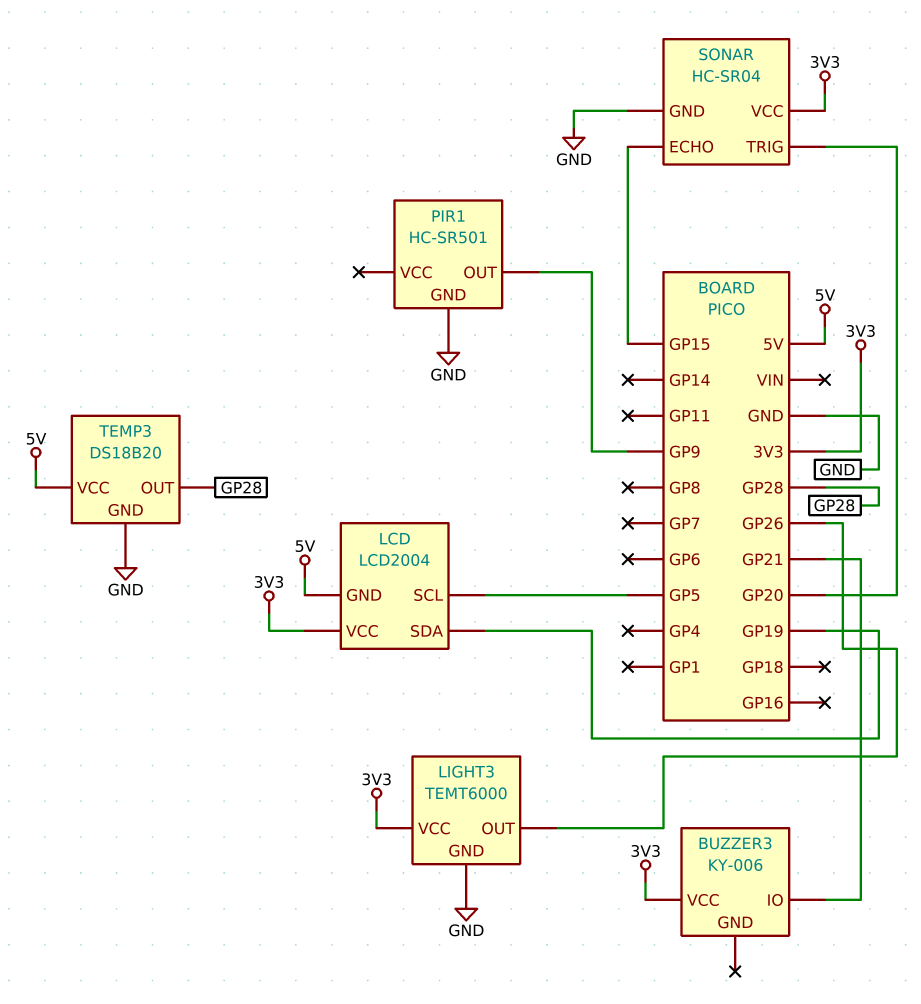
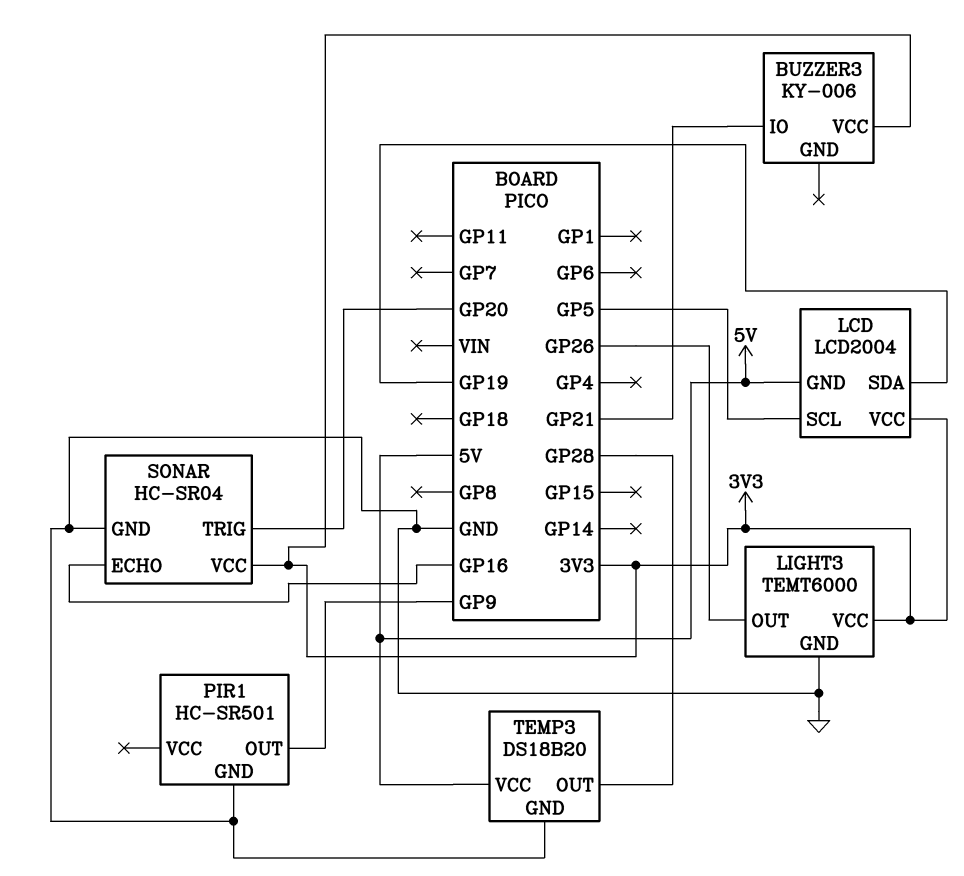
SONAR pin ECHO: GP15 -> GP16

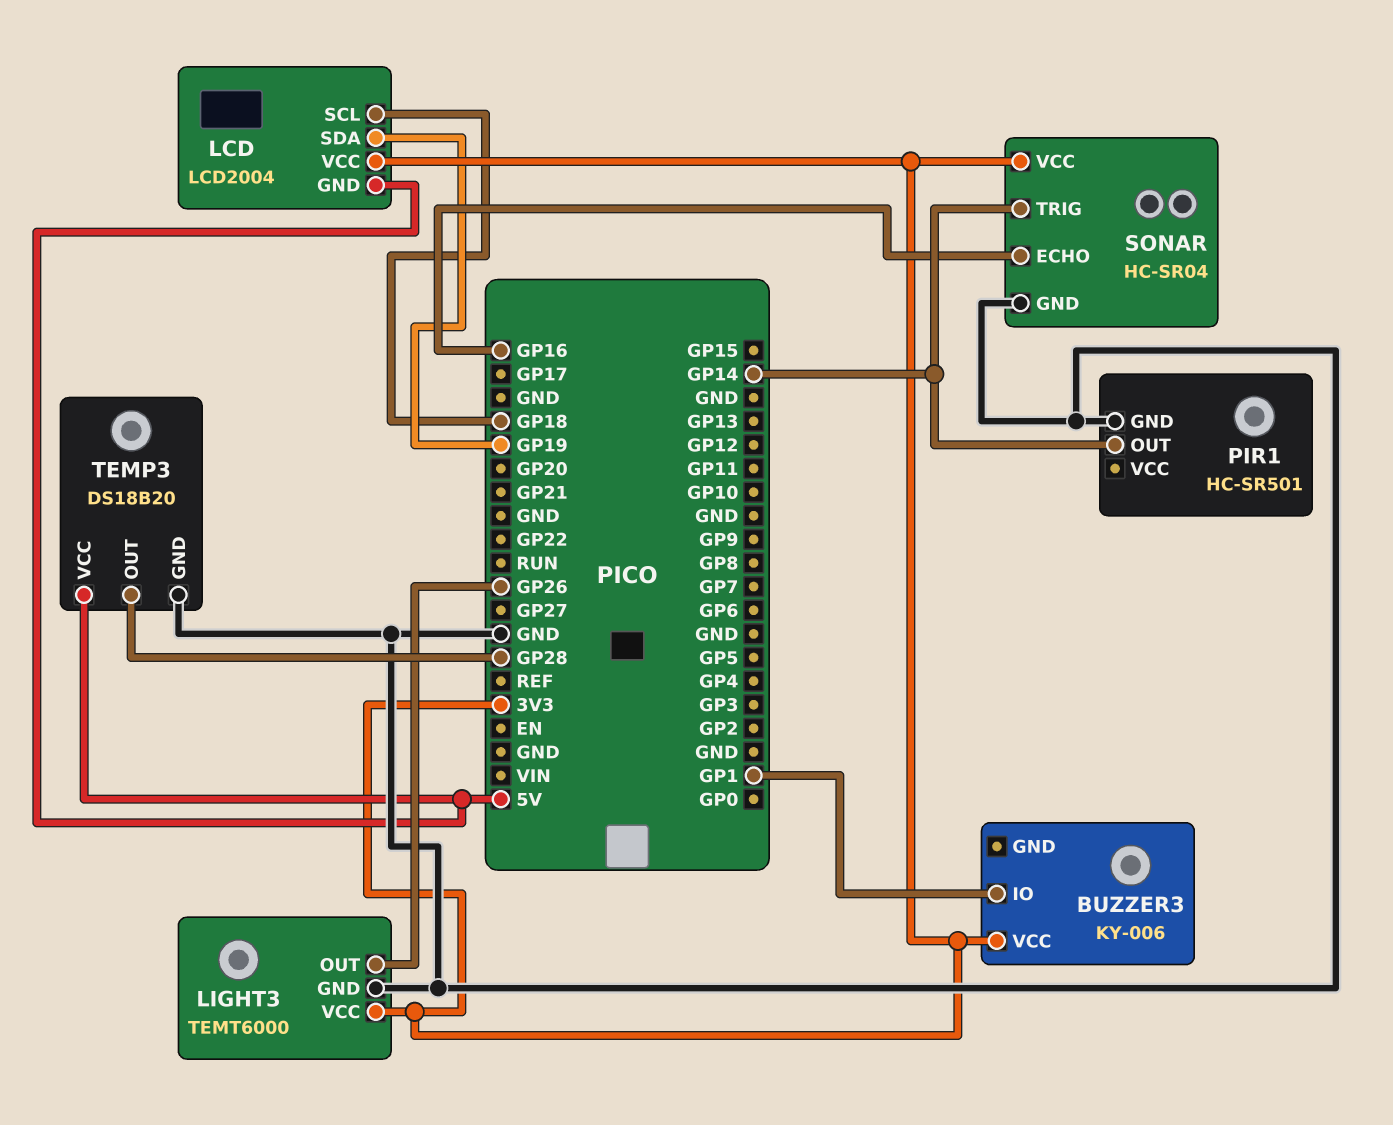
BUZZER3 pin IO: GP21 -> GP1
LCD pin SCL: GP5 -> GP18
PIR1 pin OUT: GP9 -> GP14
SONAR pin TRIG: GP20 -> GP14

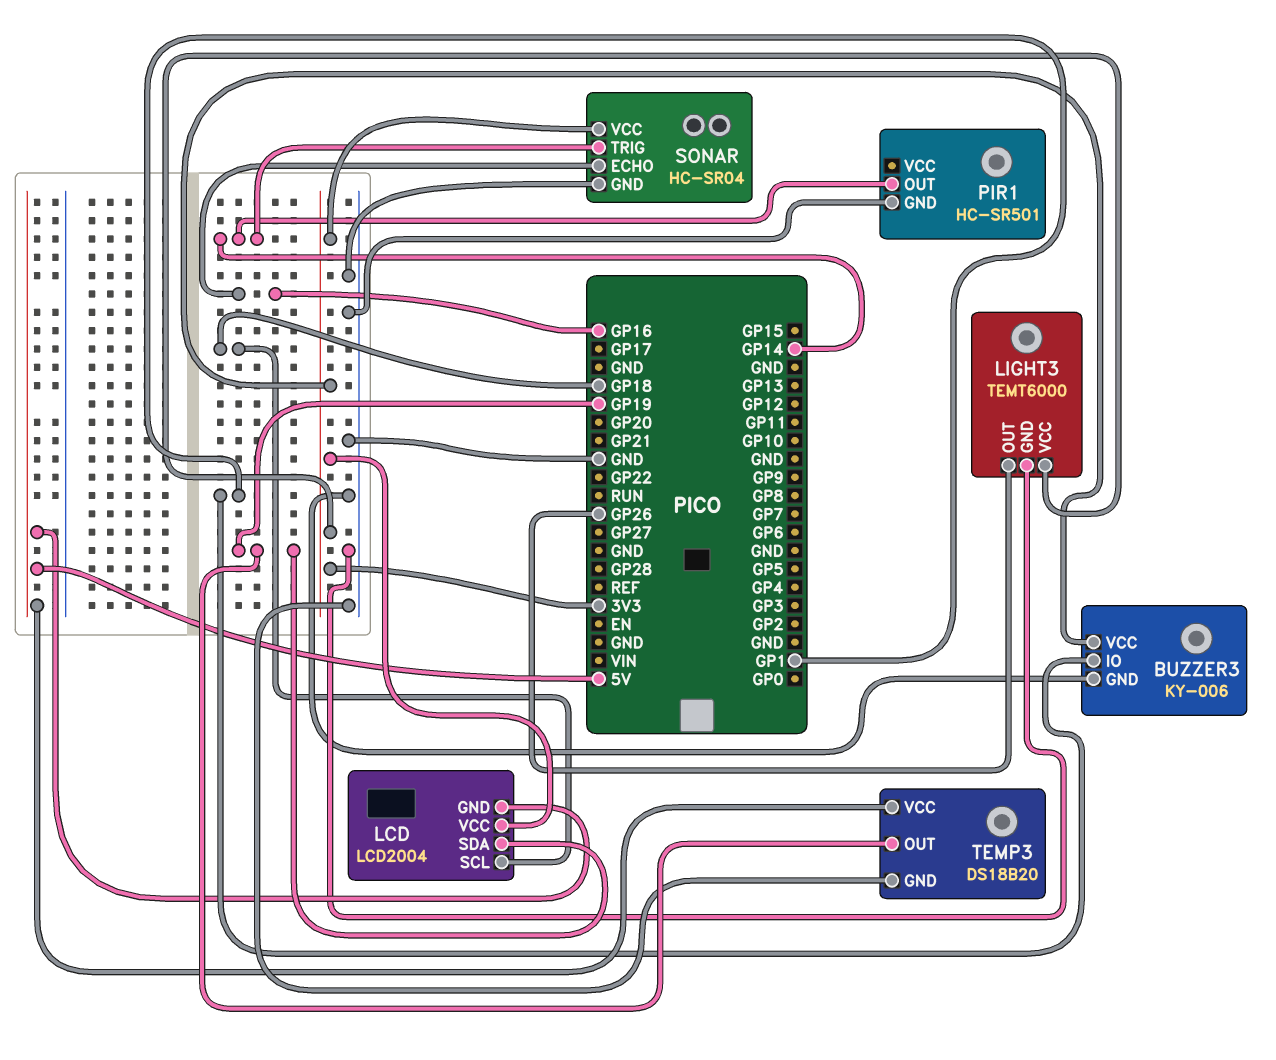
BUZZER3 pin GND: none -> GND
TEMP3 pin OUT: GP28 -> GP19

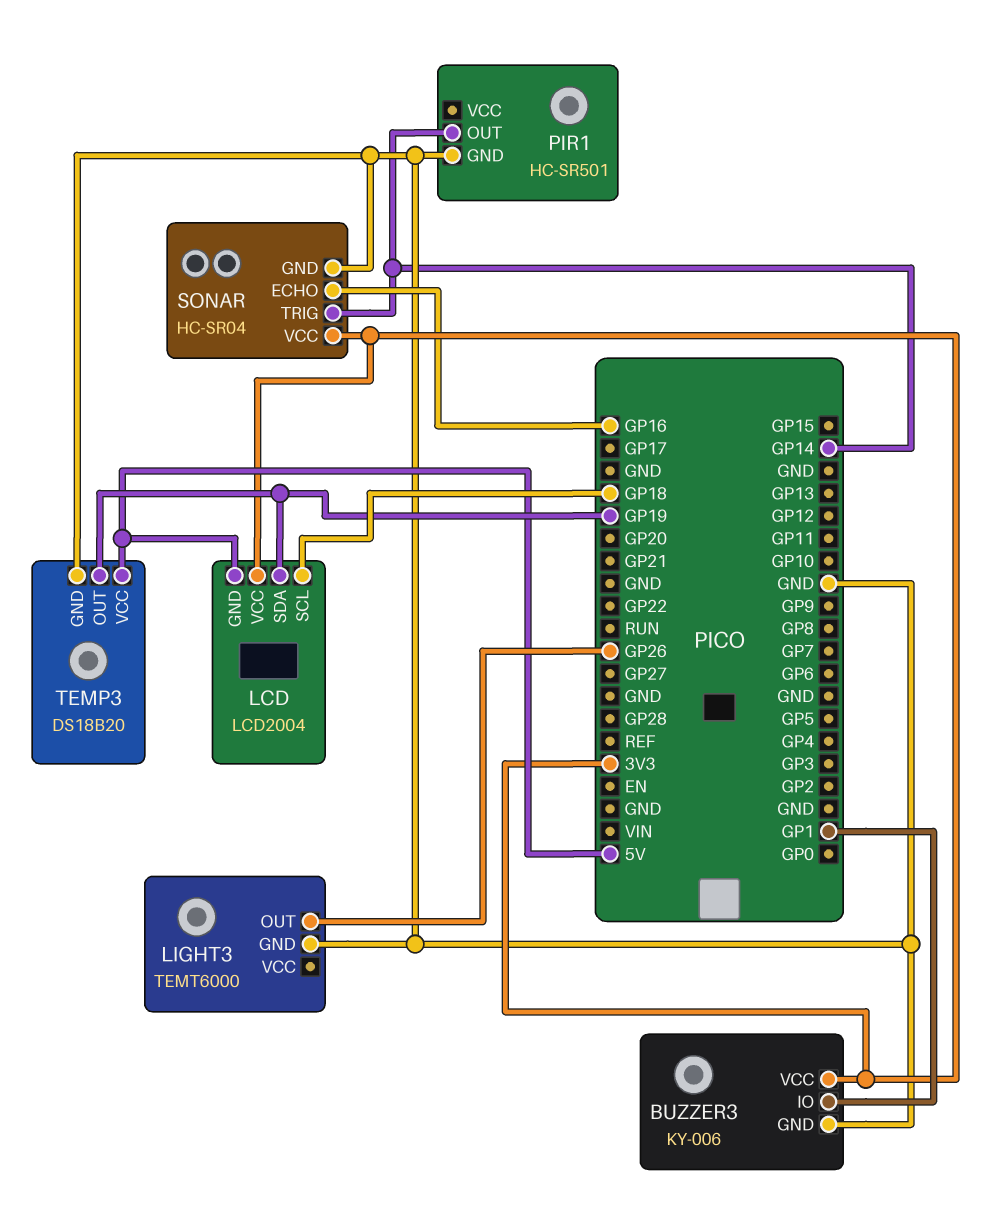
LIGHT3 pin VCC: 3V3 -> none

